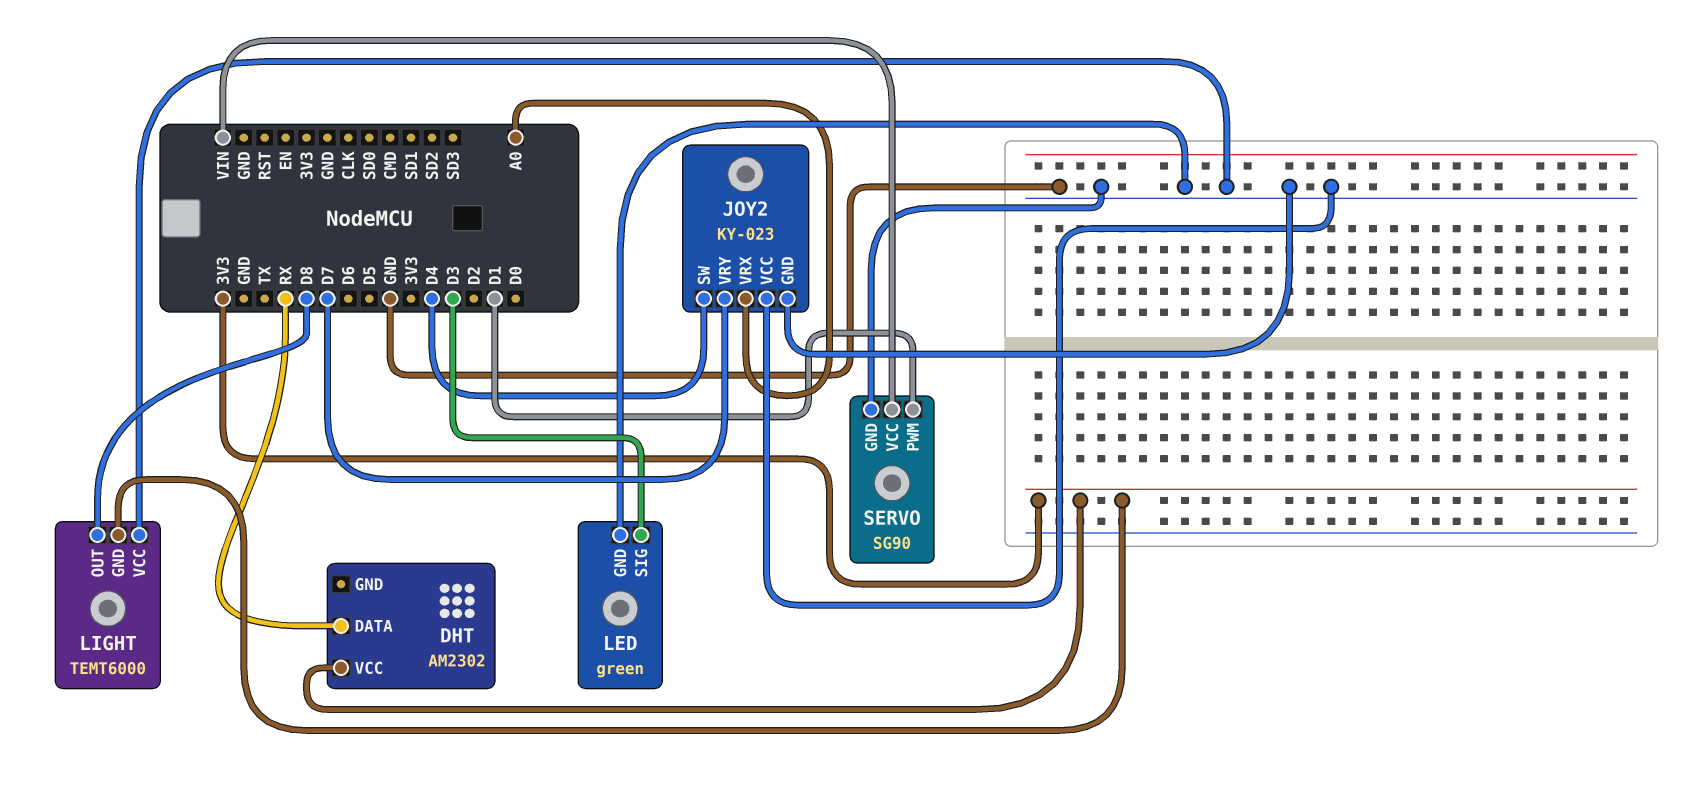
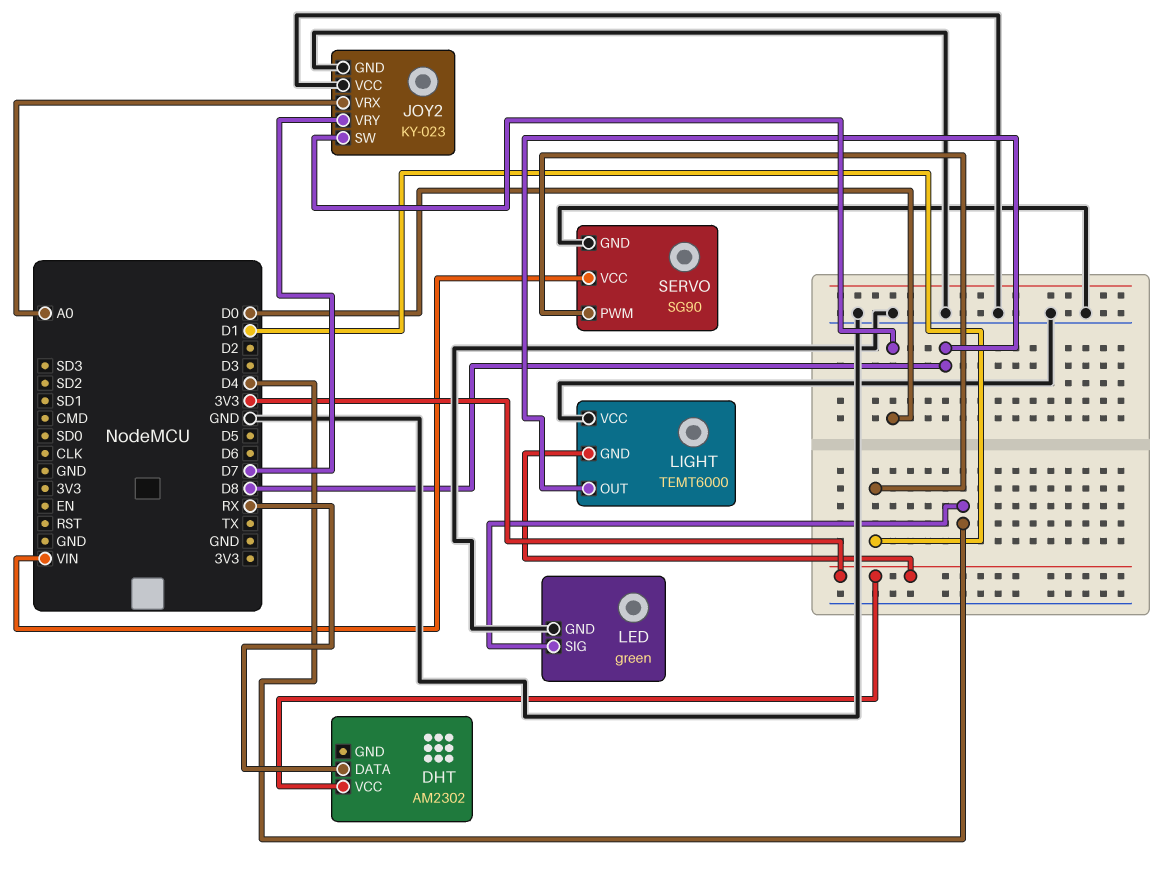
JOY2 pin SW: D4 -> D0
LED pin SIG: D3 -> D4

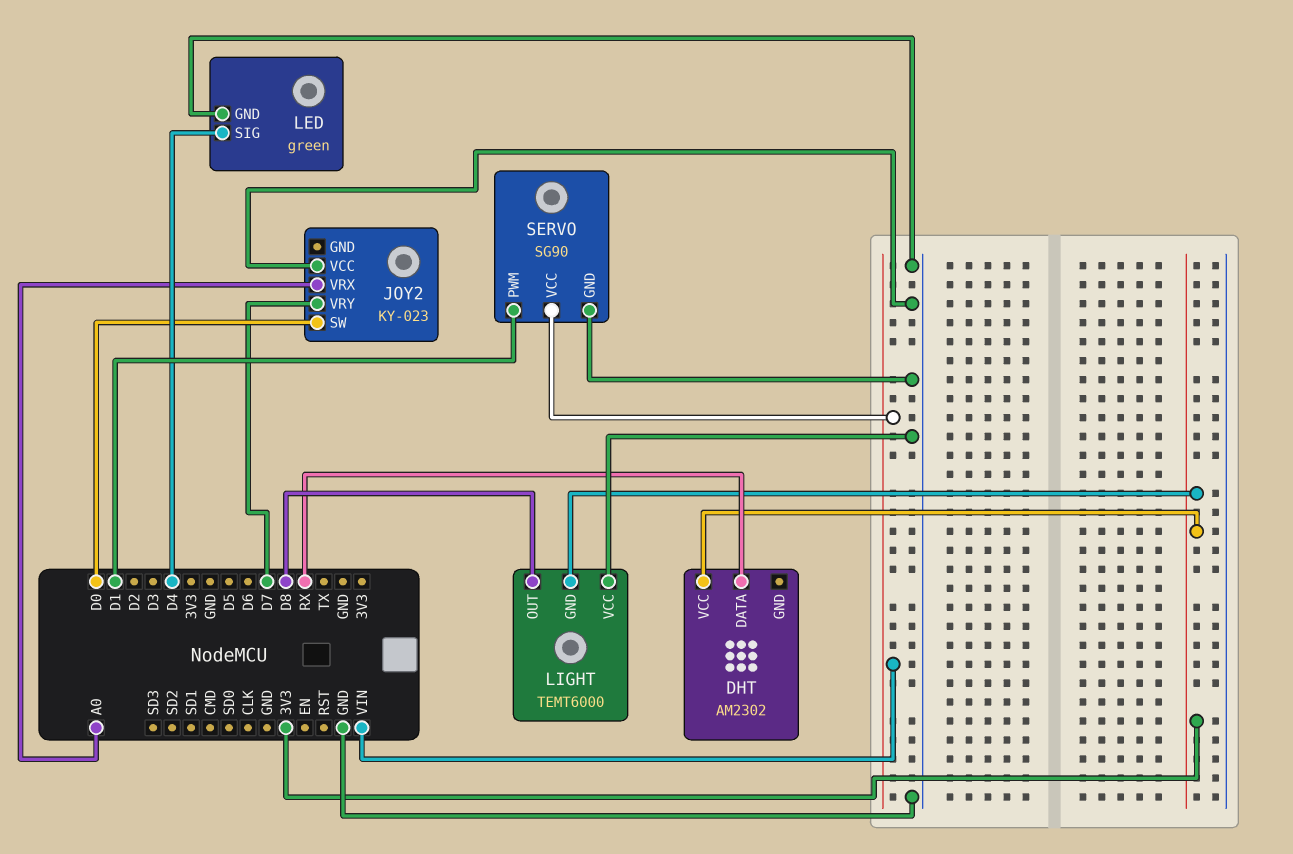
JOY2 pin GND: GND -> none

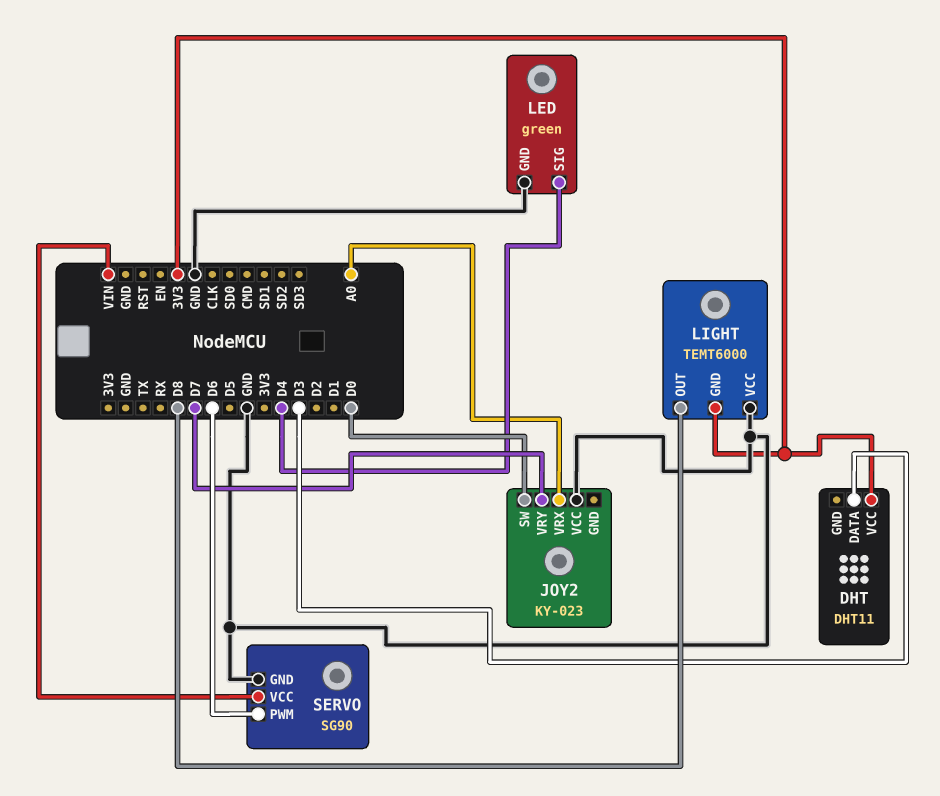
DHT: AM2302 -> DHT11
DHT pin DATA: RX -> D3
SERVO pin PWM: D1 -> D6

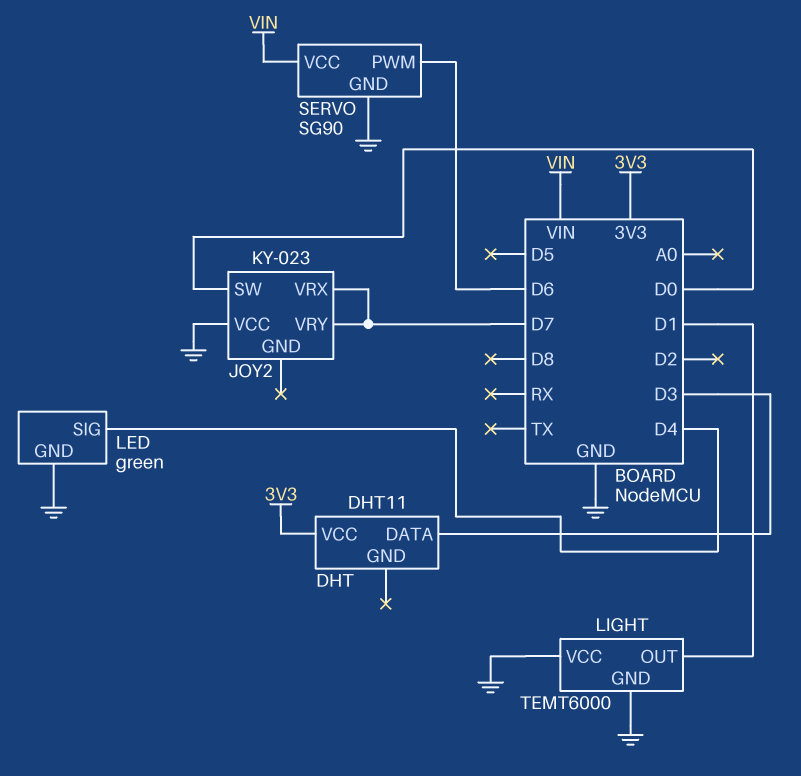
JOY2 pin VRX: A0 -> D7
LIGHT pin GND: 3V3 -> GND
LIGHT pin OUT: D8 -> D1

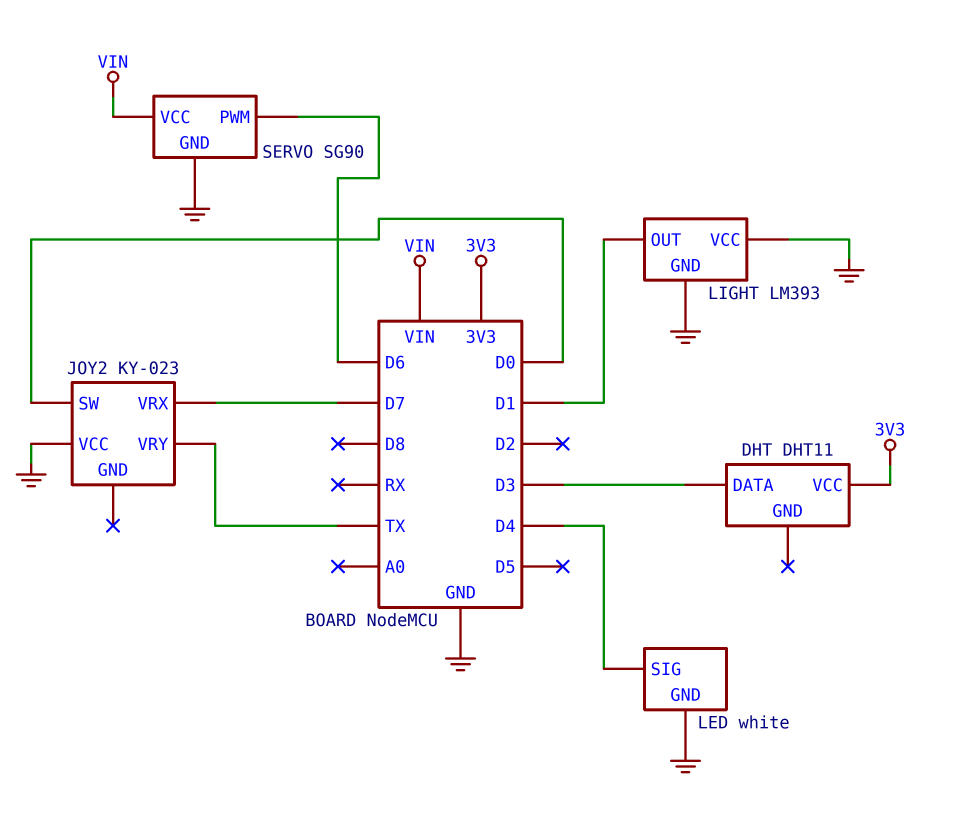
JOY2 pin VRY: D7 -> TX
LED: green -> white
LIGHT: TEMT6000 -> LM393

